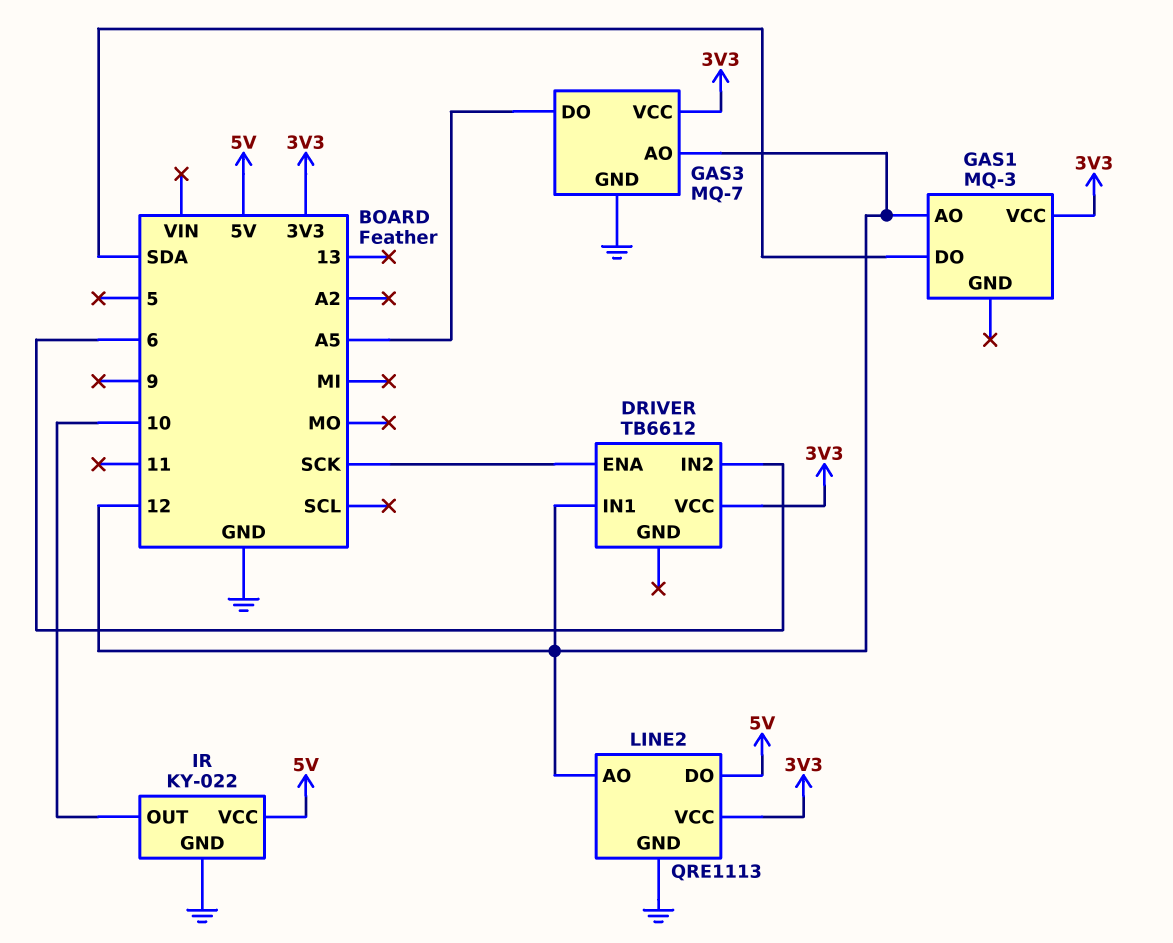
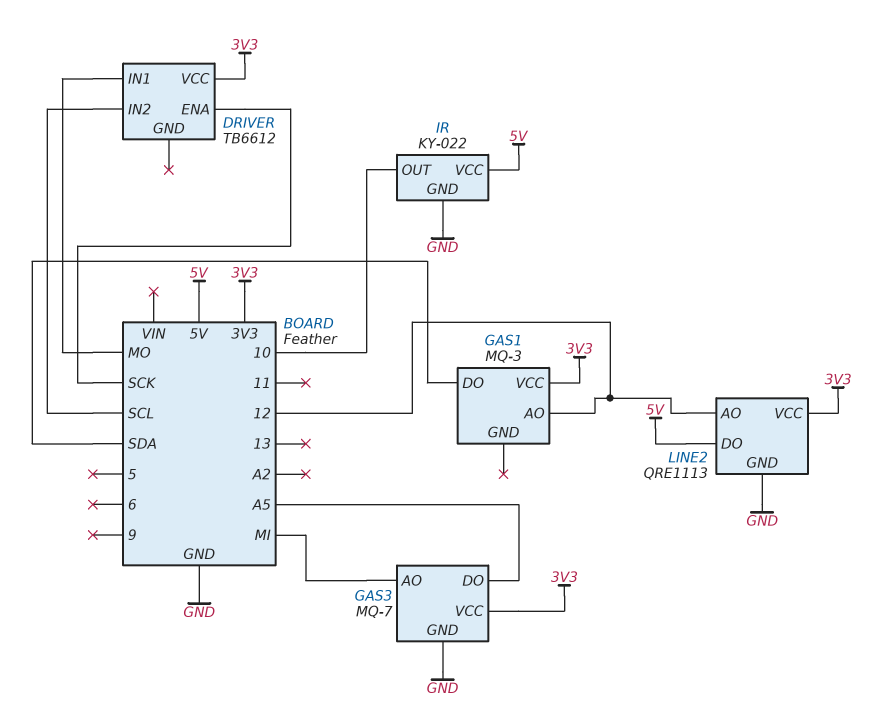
DRIVER pin IN1: 12 -> MO
DRIVER pin IN2: 6 -> SCL
GAS3 pin AO: 12 -> MI

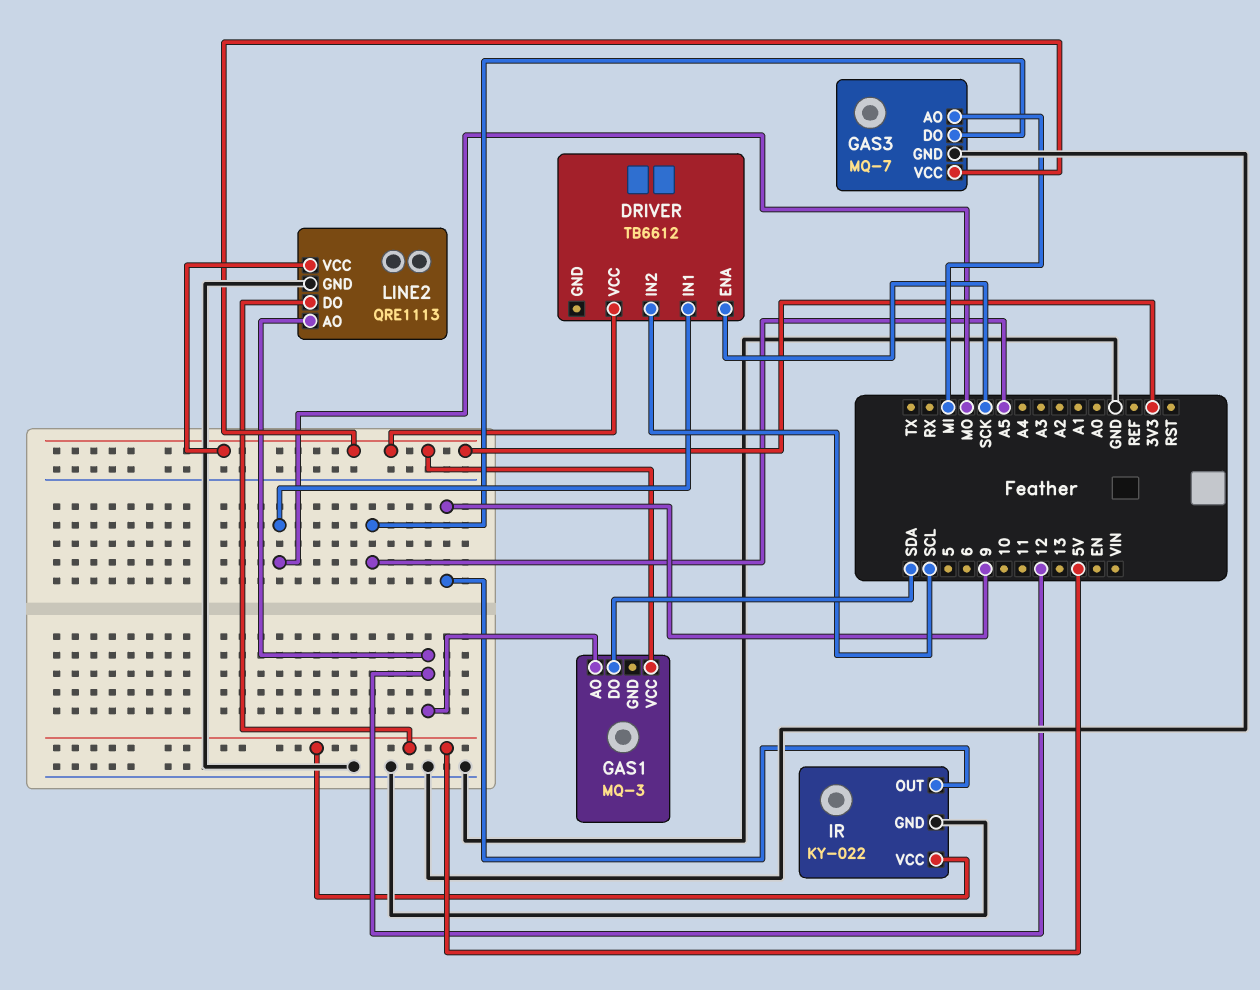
IR pin OUT: 10 -> 9

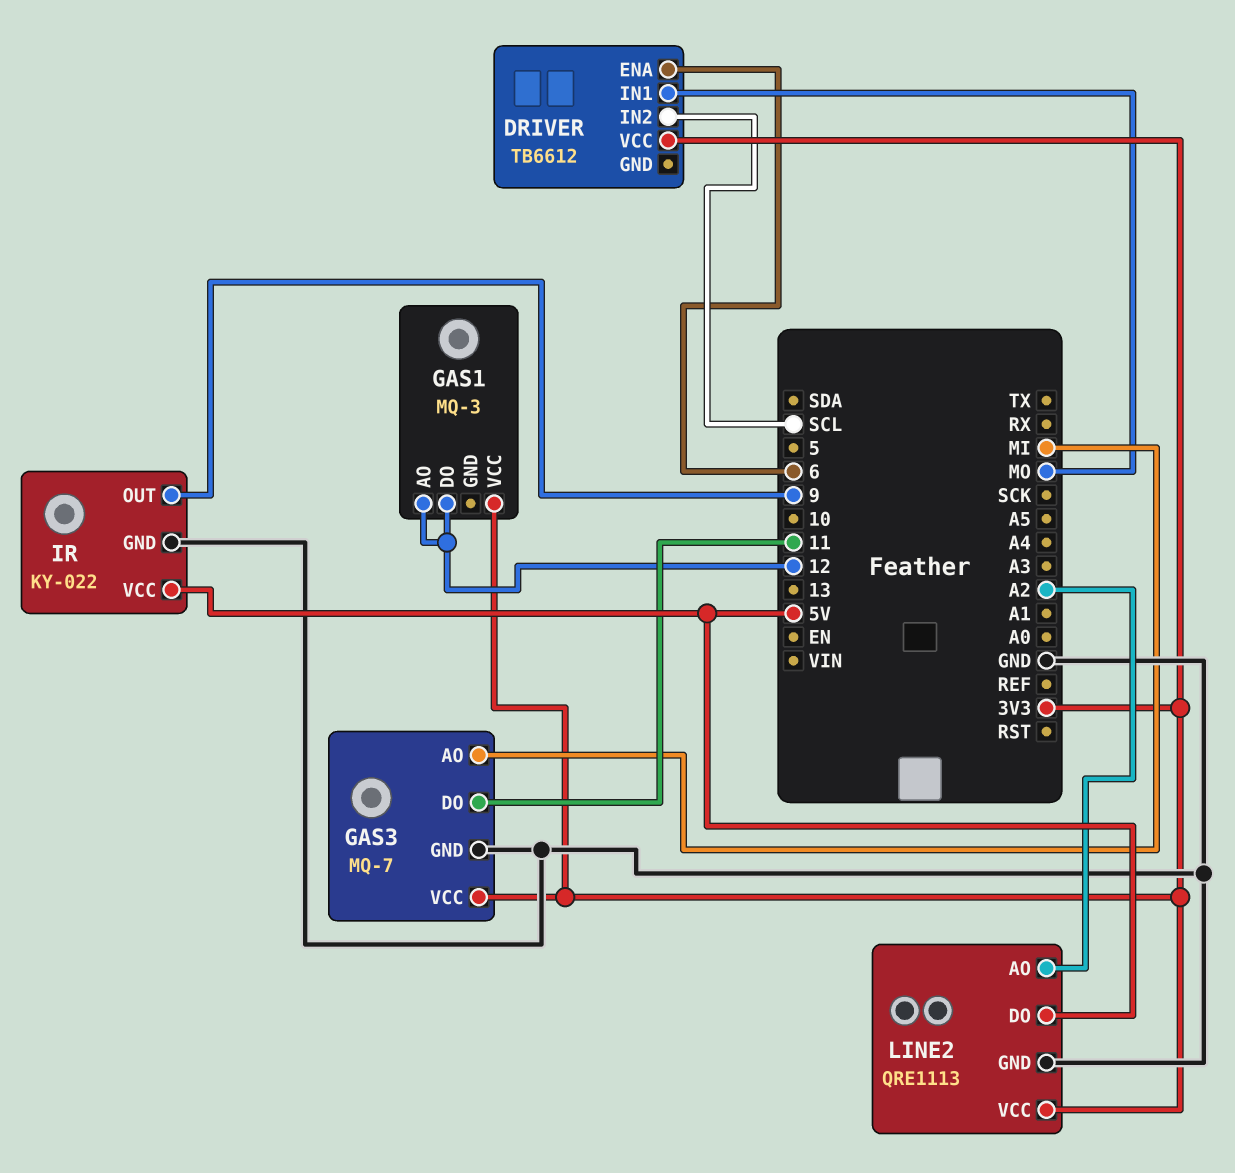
DRIVER pin ENA: SCK -> 6
GAS1 pin DO: SDA -> 12
GAS3 pin DO: A5 -> 11
LINE2 pin AO: 12 -> A2

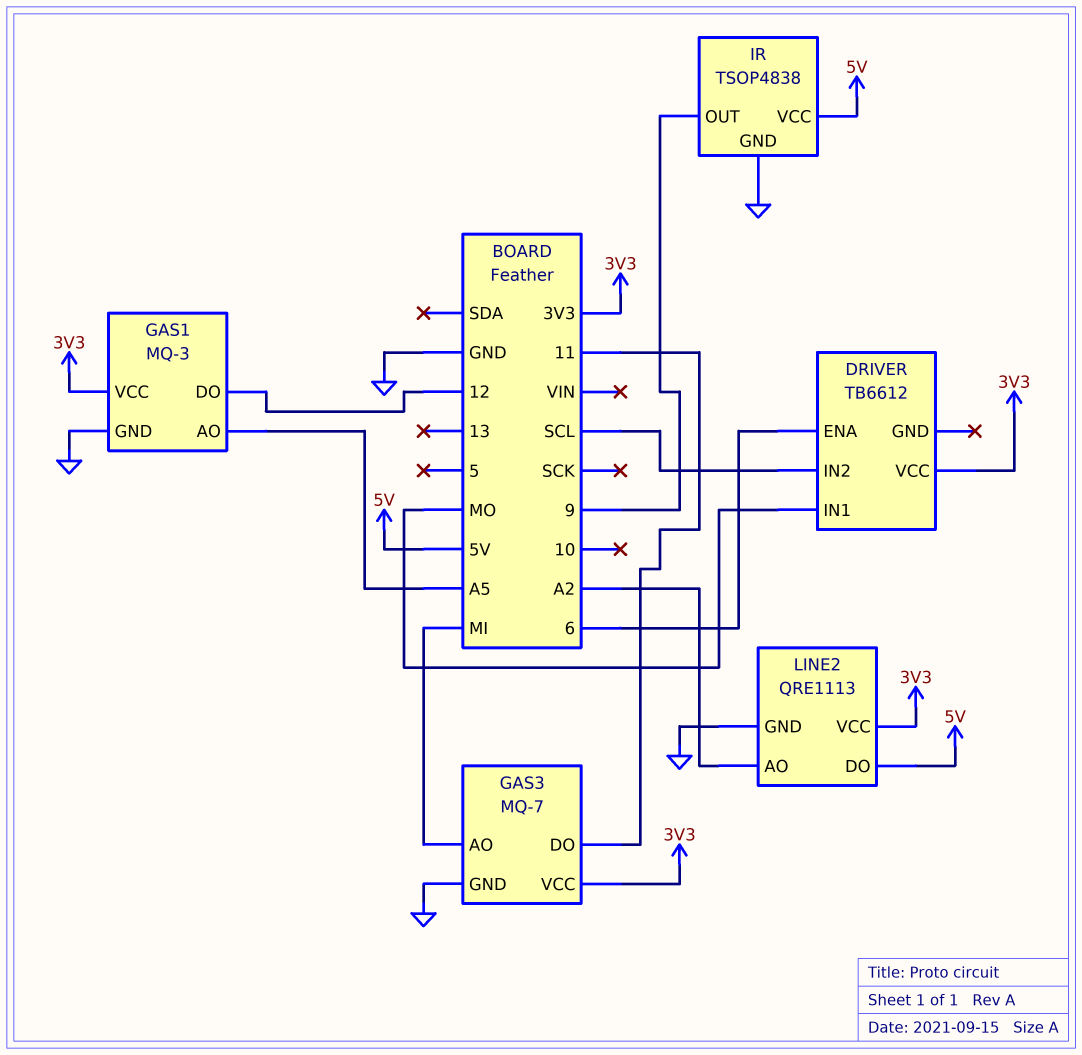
GAS1 pin AO: 12 -> A5
GAS1 pin GND: none -> GND
IR: KY-022 -> TSOP4838

